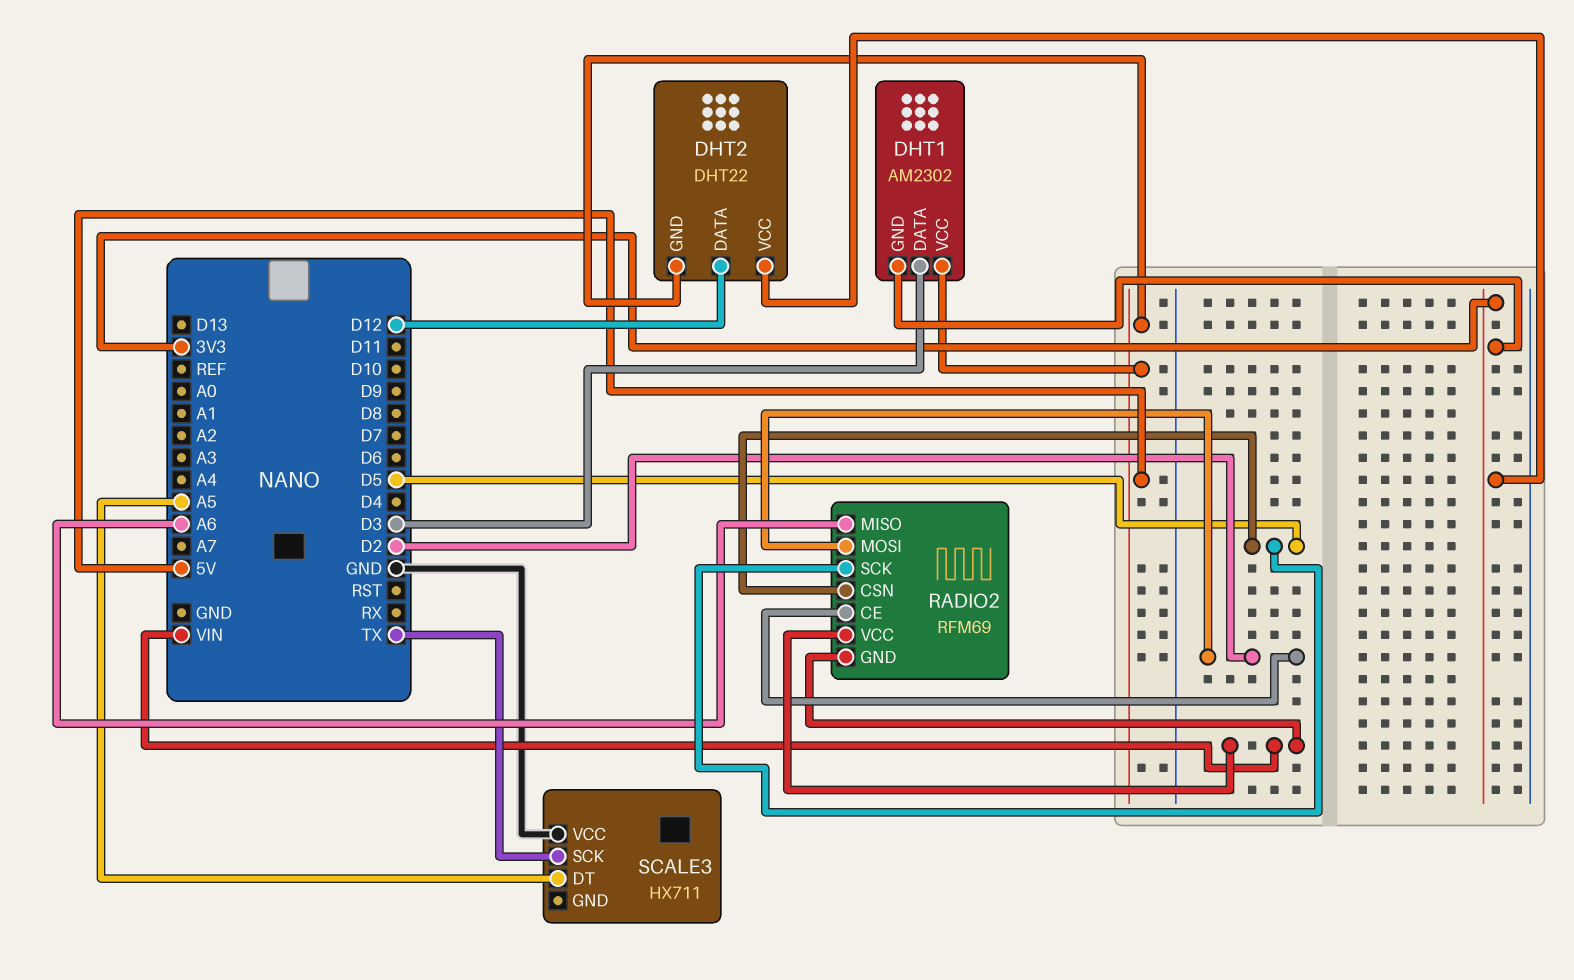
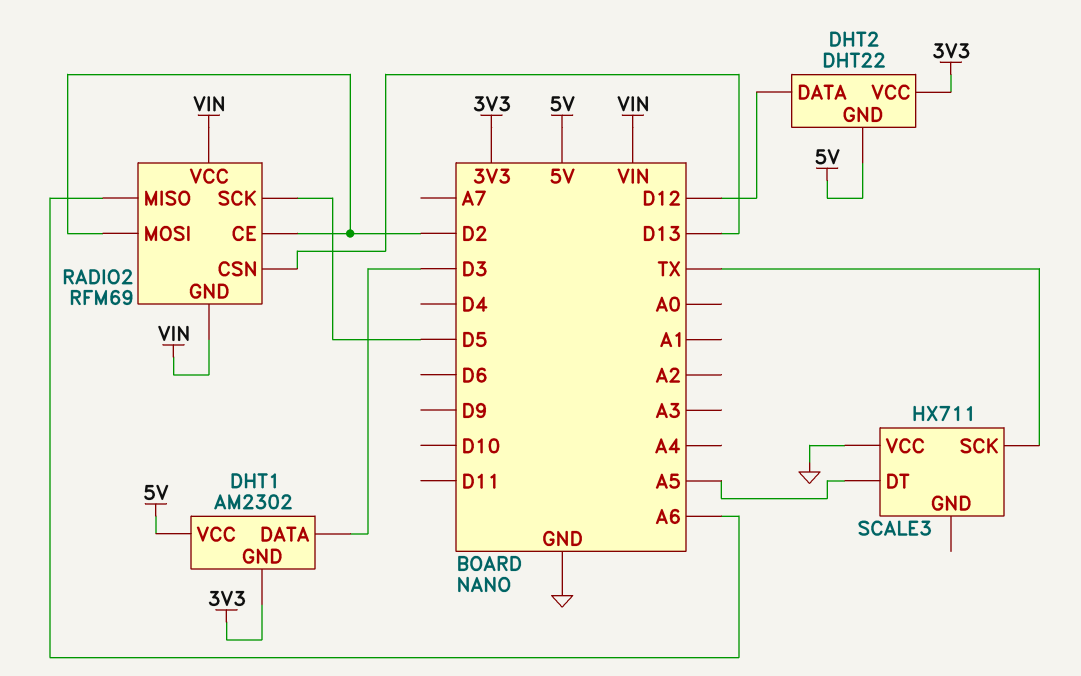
RADIO2 pin CSN: D5 -> D13

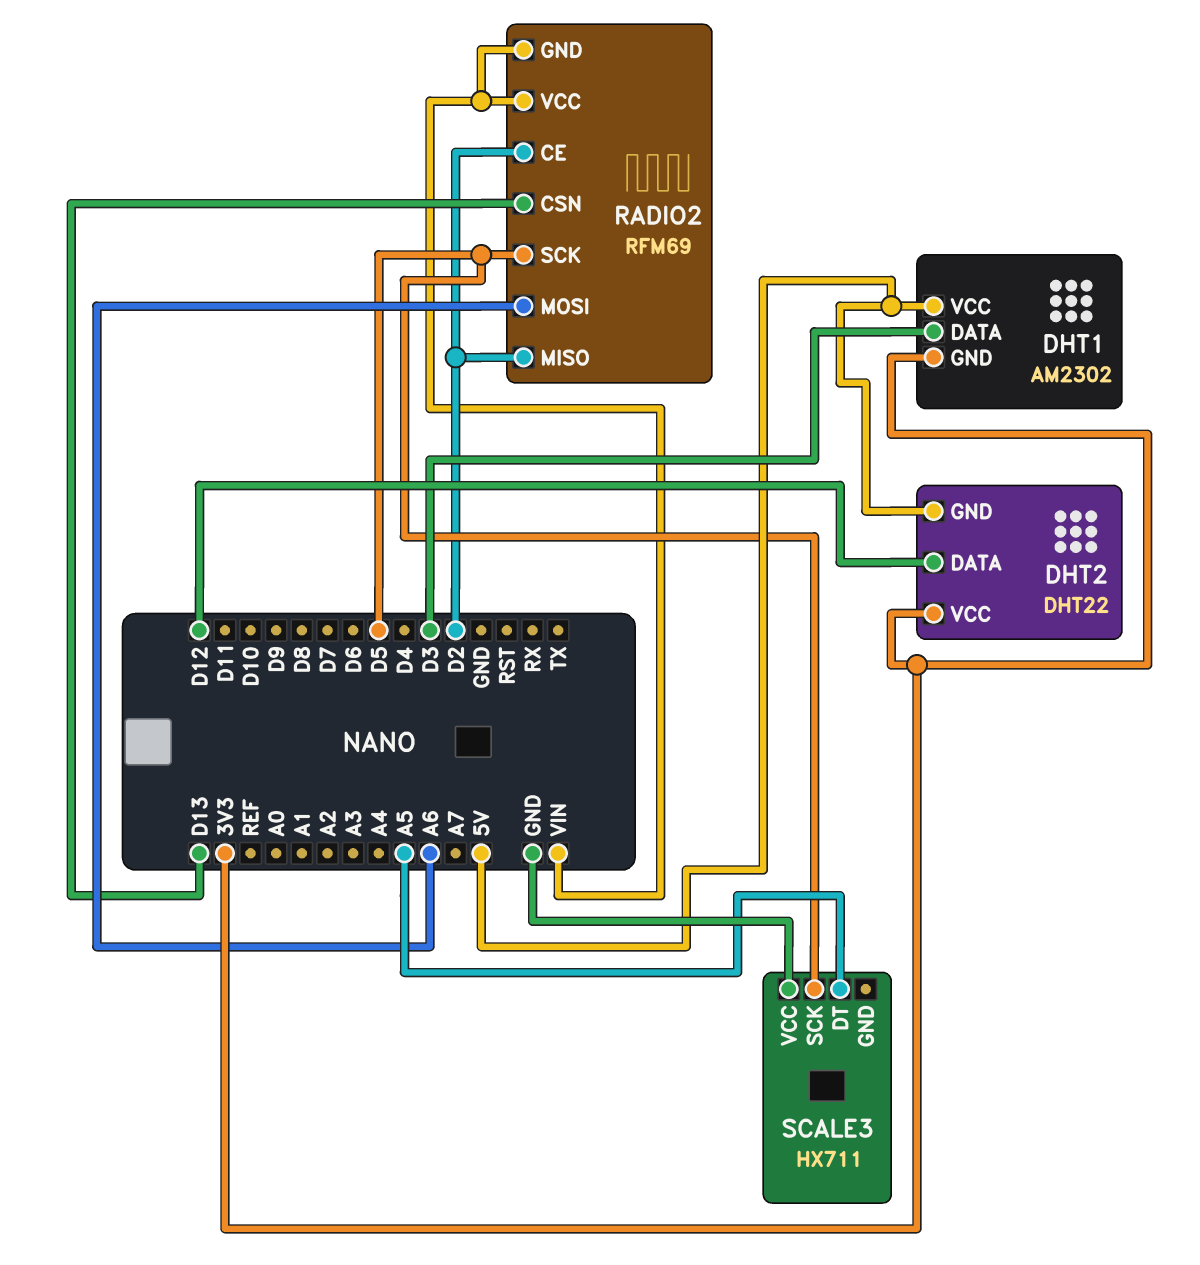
RADIO2 pin MISO: A6 -> D2
RADIO2 pin MOSI: D2 -> A6
SCALE3 pin SCK: TX -> D5

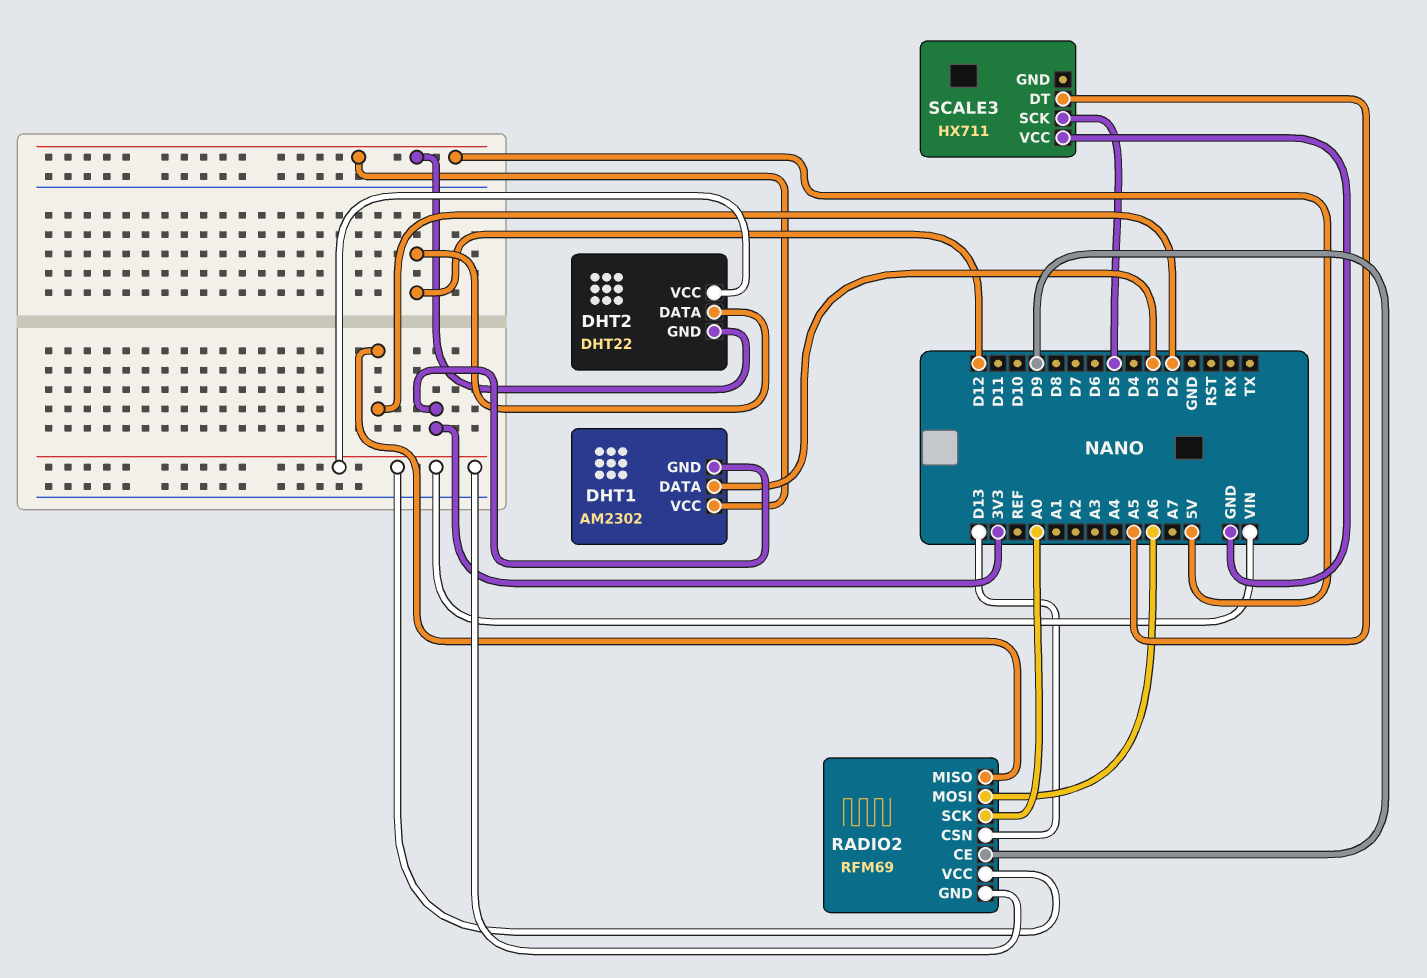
DHT2 pin VCC: 3V3 -> VIN
RADIO2 pin CE: D2 -> D9
RADIO2 pin SCK: D5 -> A0

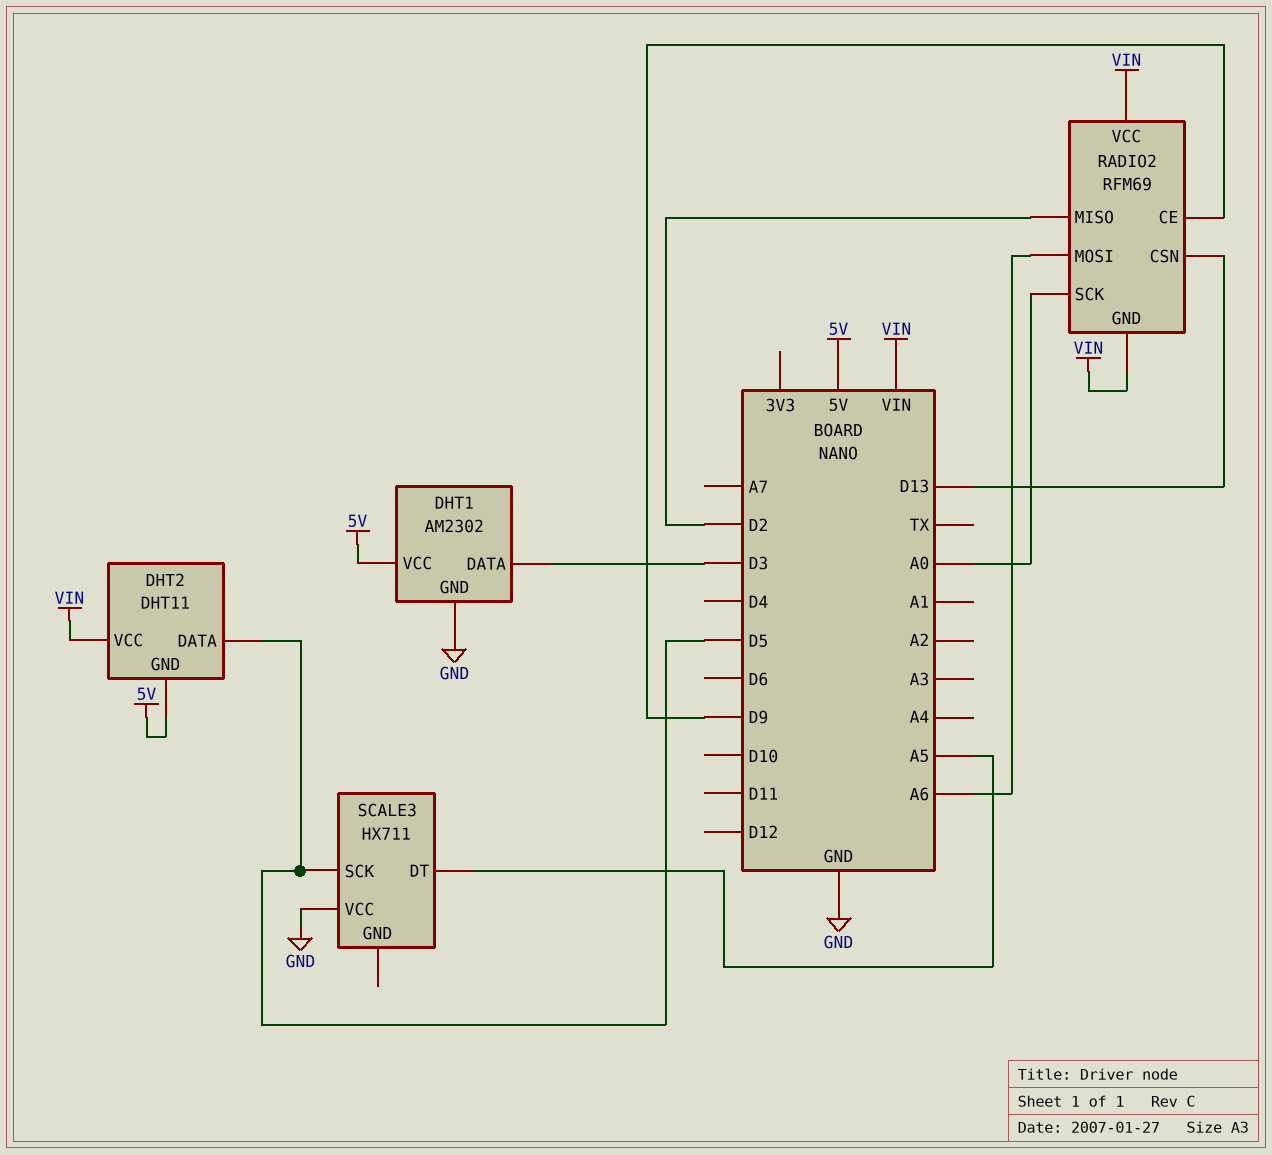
DHT1 pin GND: 3V3 -> GND
DHT2: DHT22 -> DHT11
DHT2 pin DATA: D12 -> D5

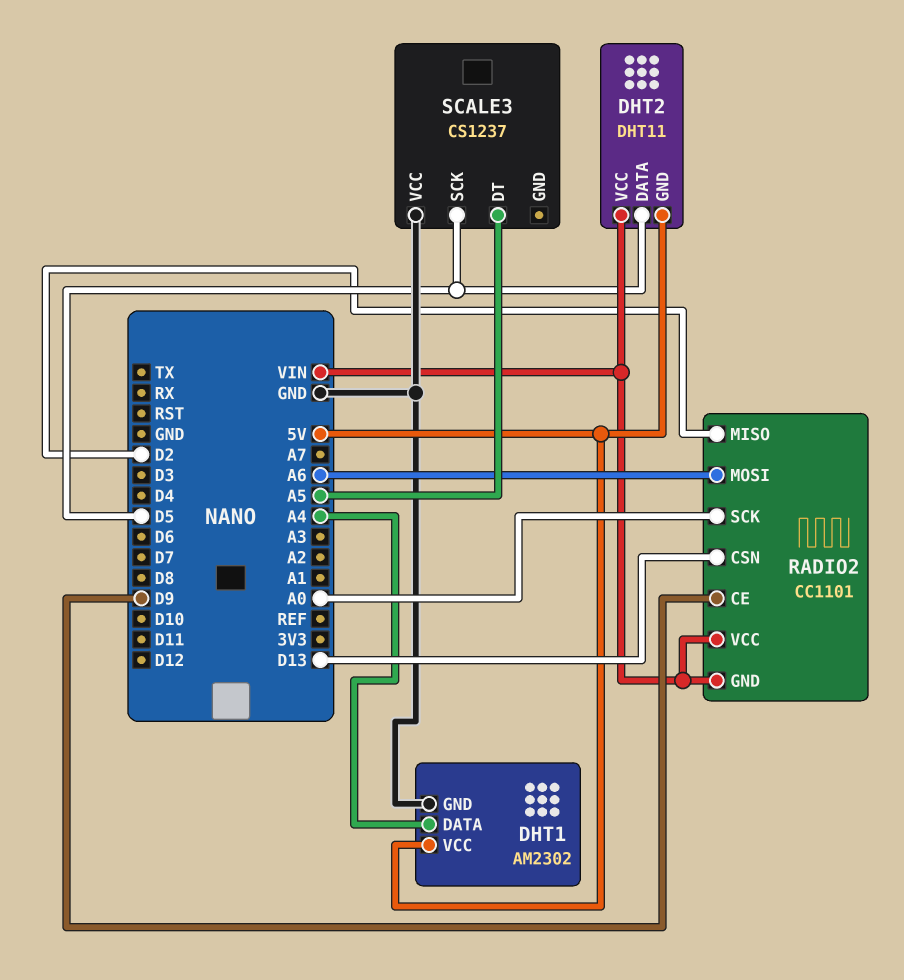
DHT1 pin DATA: D3 -> A4
RADIO2: RFM69 -> CC1101
SCALE3: HX711 -> CS1237

